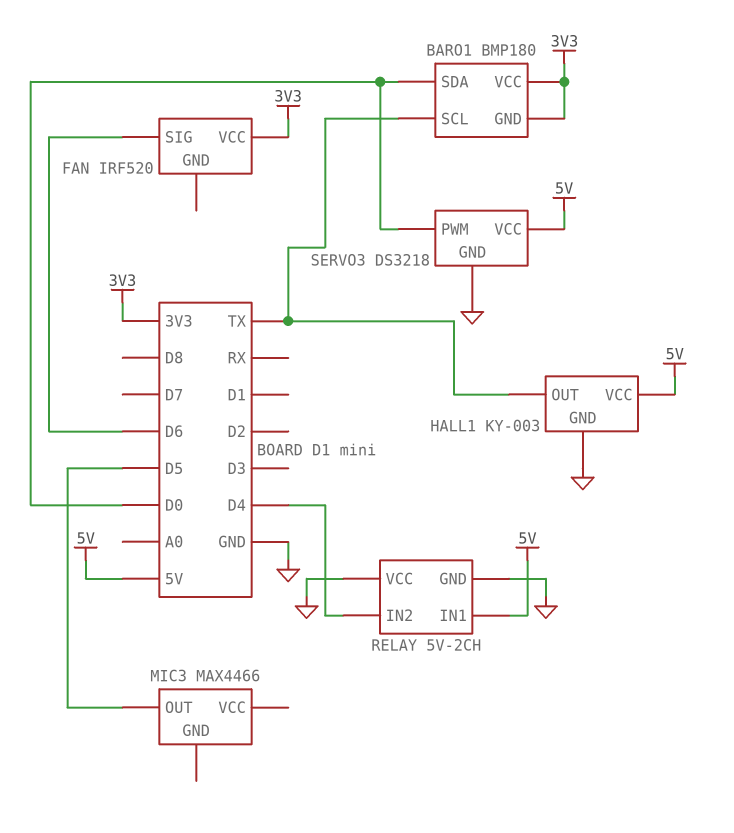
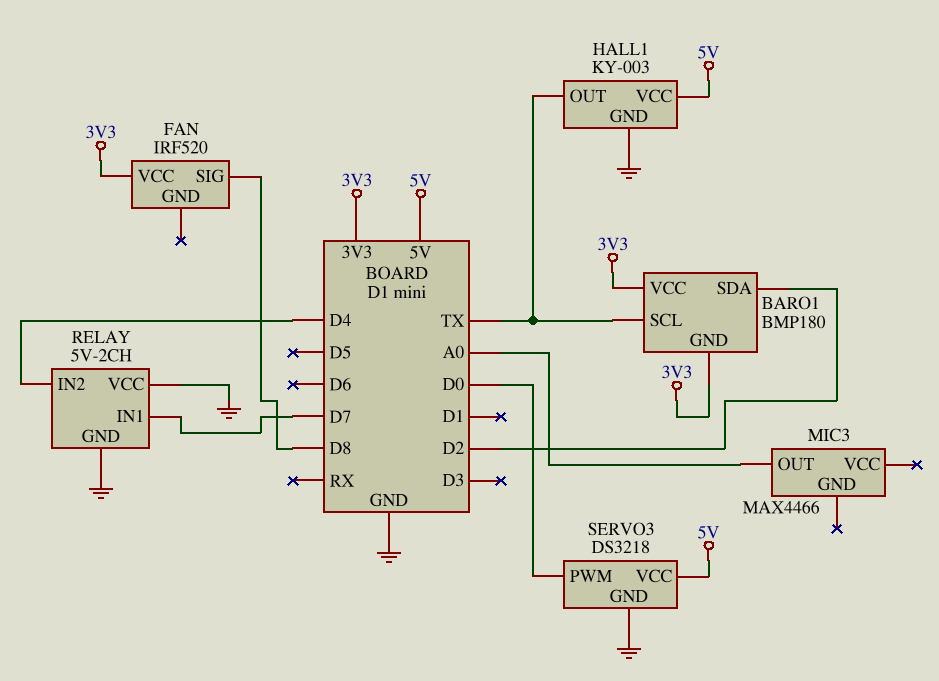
BARO1 pin SDA: D0 -> D2
FAN pin SIG: D6 -> D8
MIC3 pin OUT: D5 -> A0
RELAY pin IN1: 5V -> D7

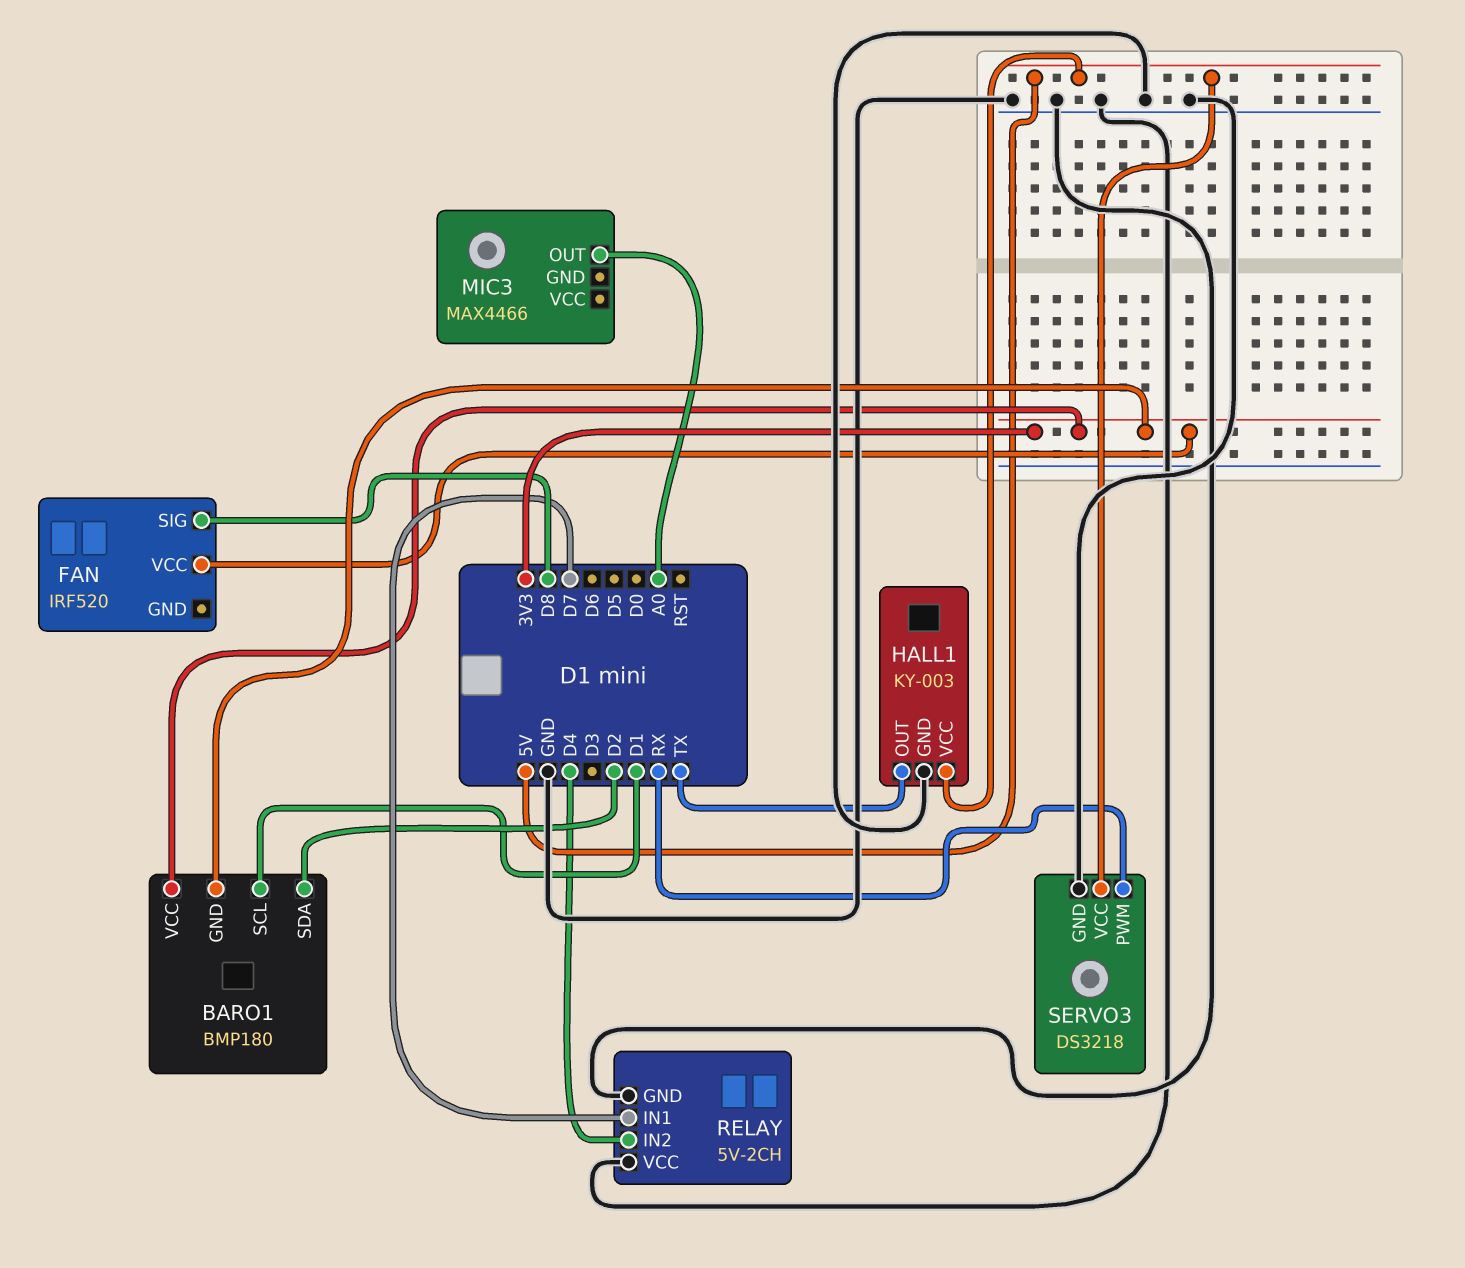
BARO1 pin SCL: TX -> D1
SERVO3 pin PWM: D0 -> RX

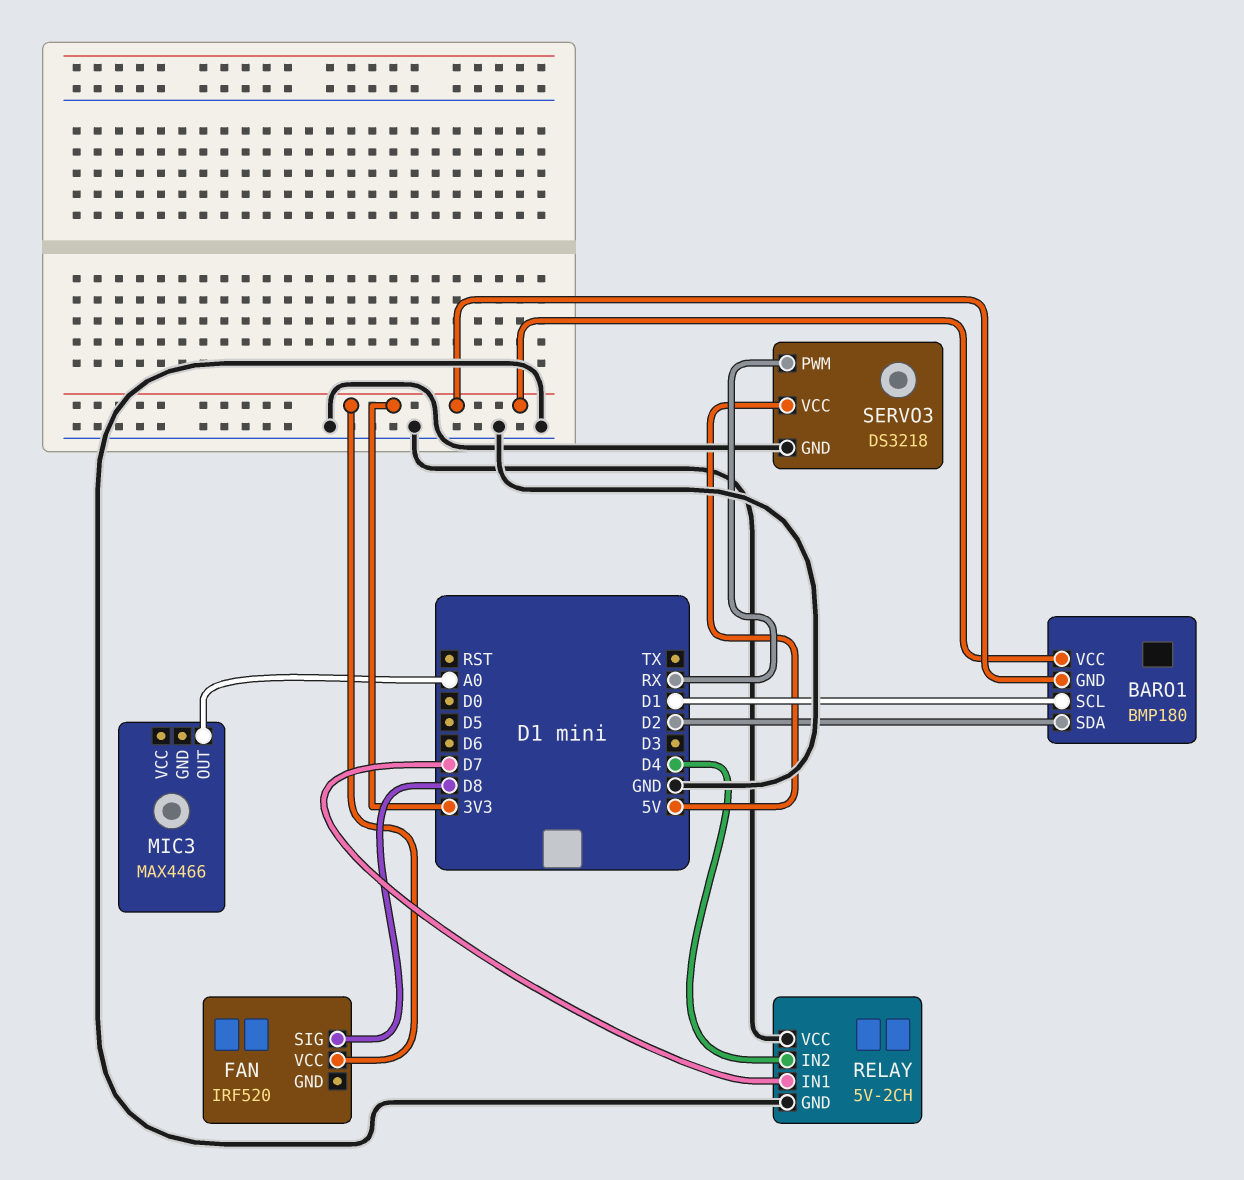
HALL1: KY-003 -> none
HALL1 pin GND: GND -> none
HALL1 pin OUT: TX -> none
HALL1 pin VCC: 5V -> none

